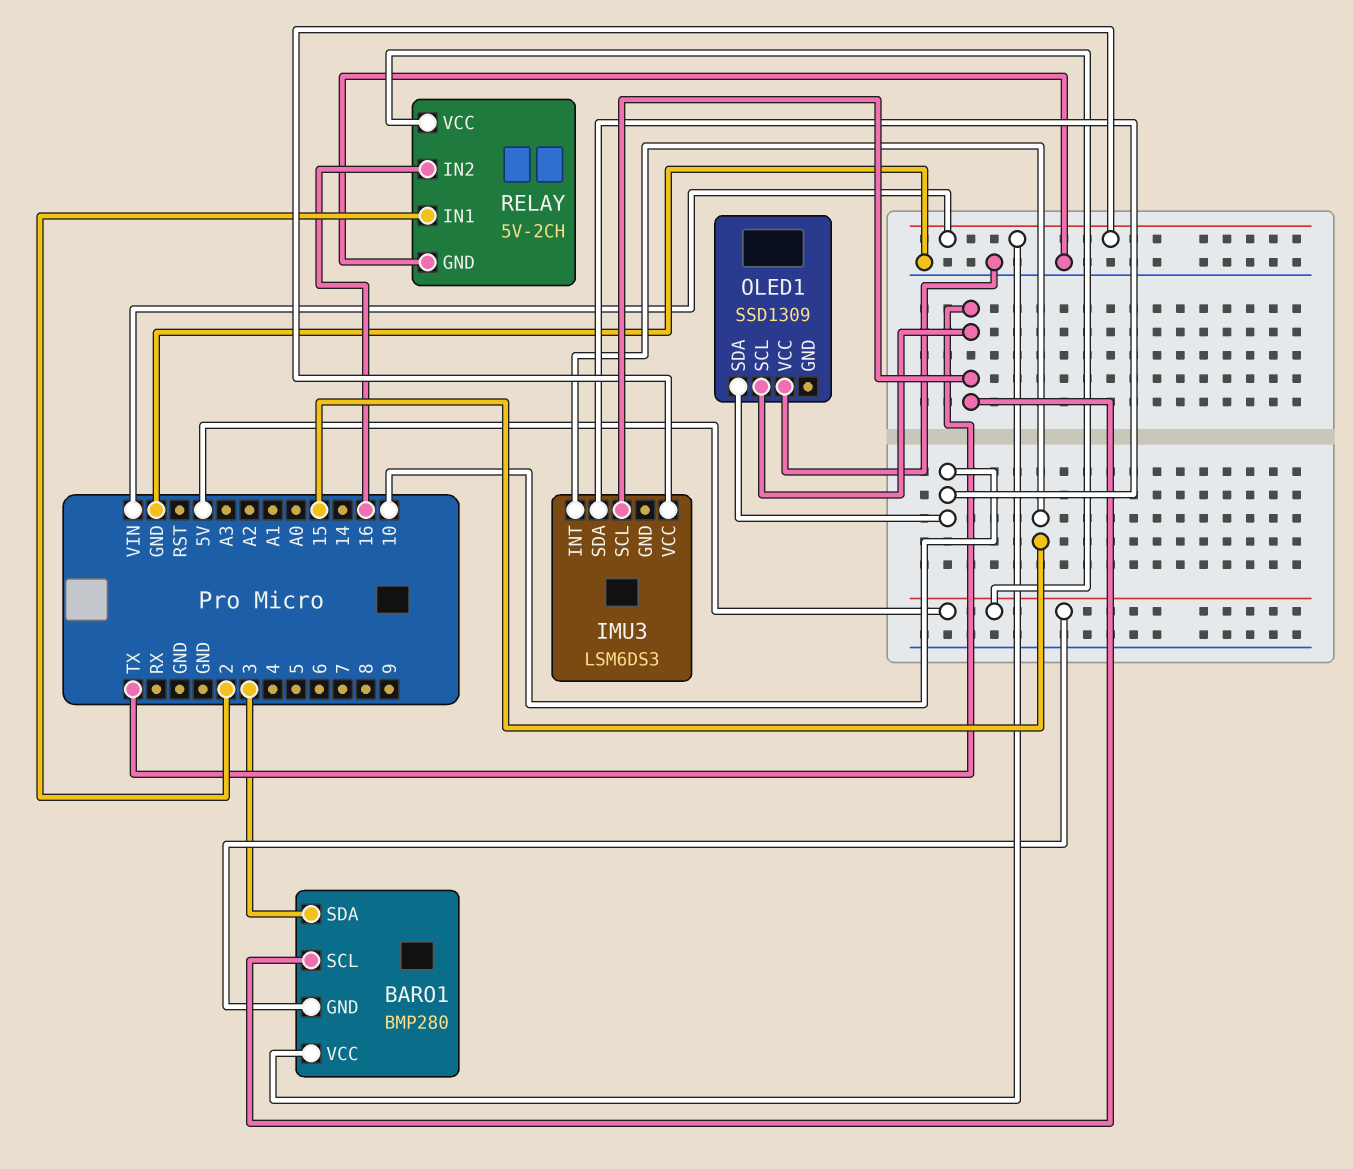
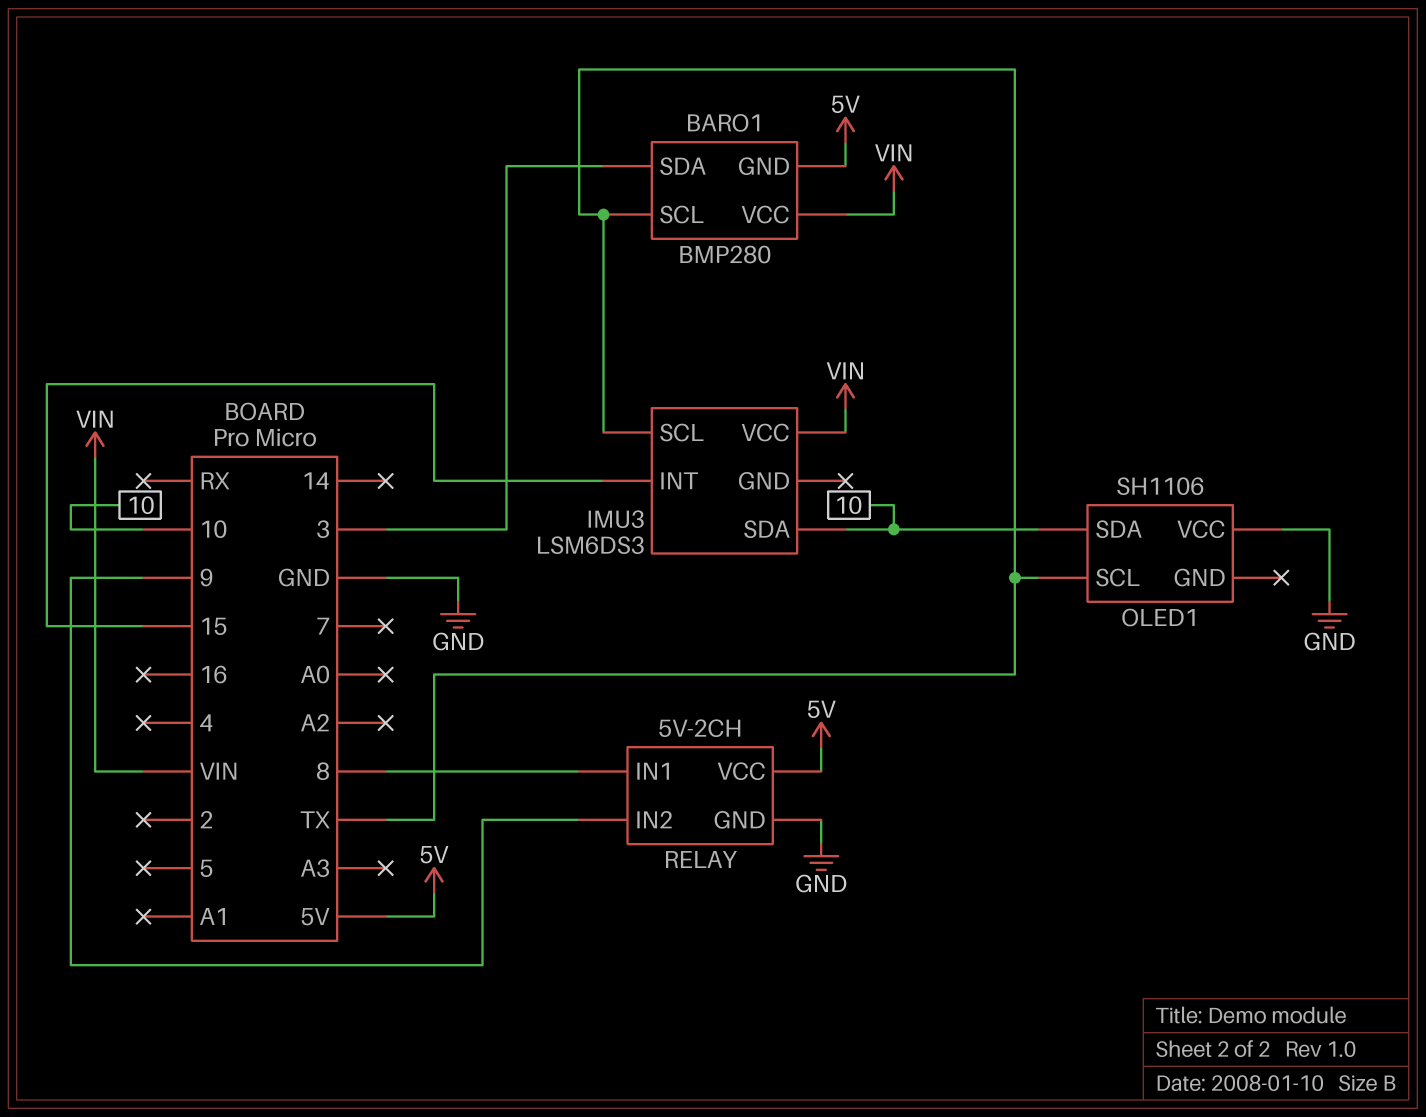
OLED1: SSD1309 -> SH1106
RELAY pin IN1: 2 -> 8
RELAY pin IN2: 16 -> 9

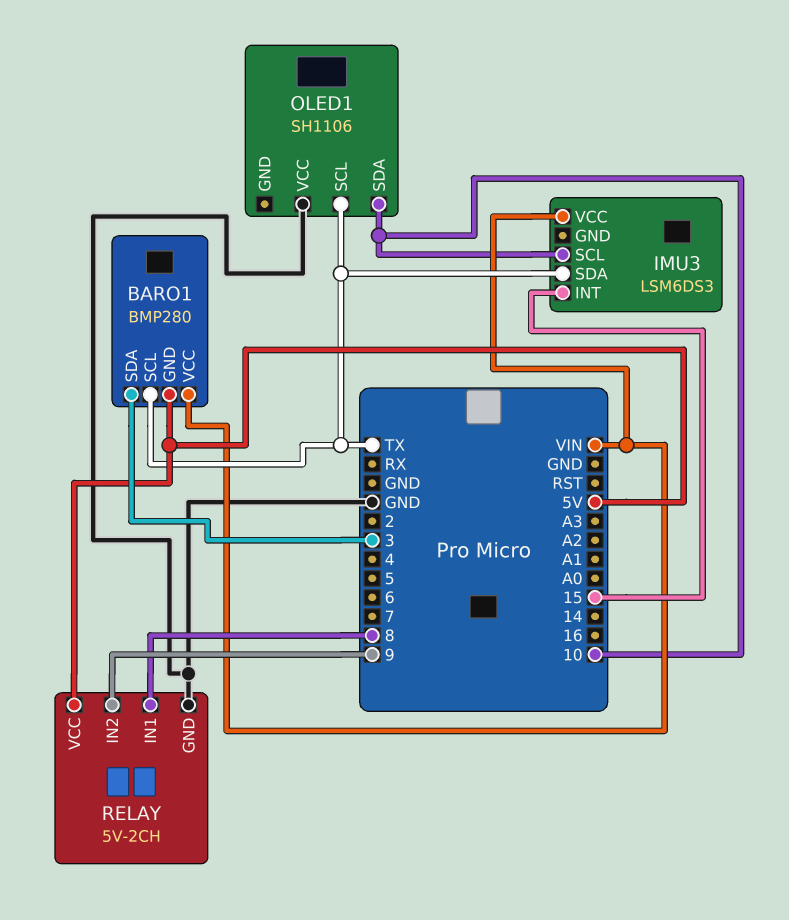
IMU3 pin SCL: TX -> 10
IMU3 pin SDA: 10 -> TX

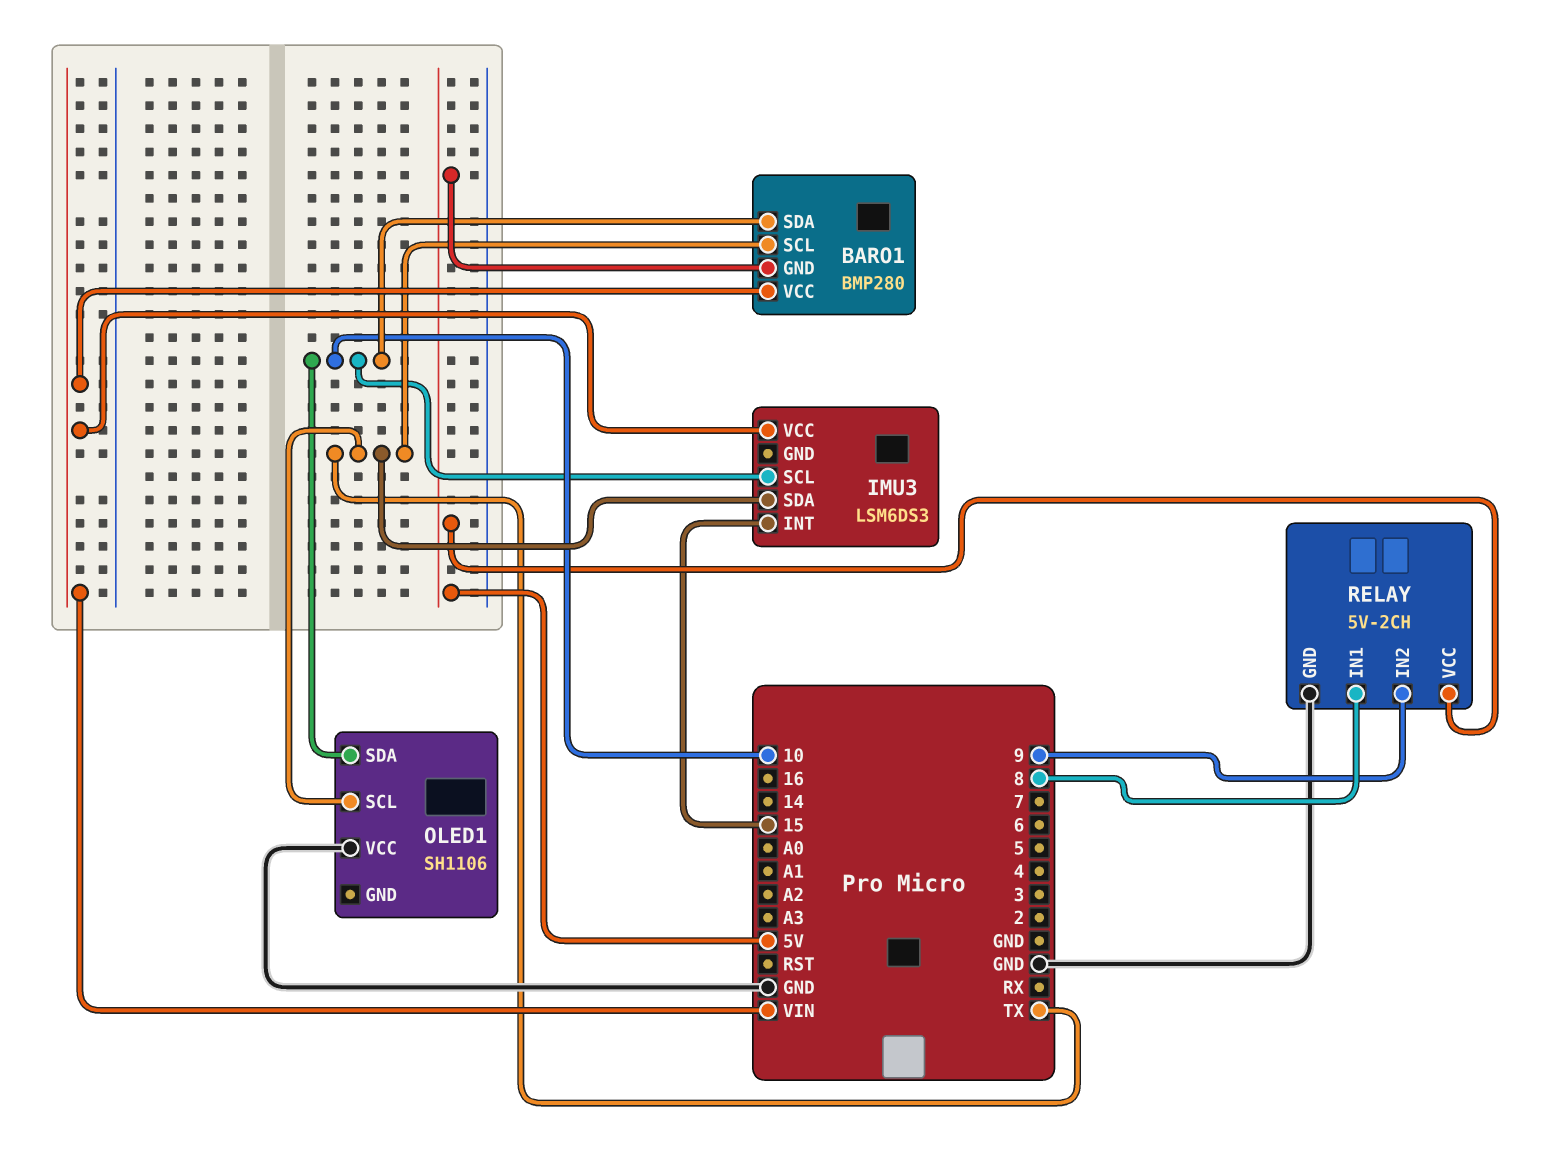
BARO1 pin SDA: 3 -> 10

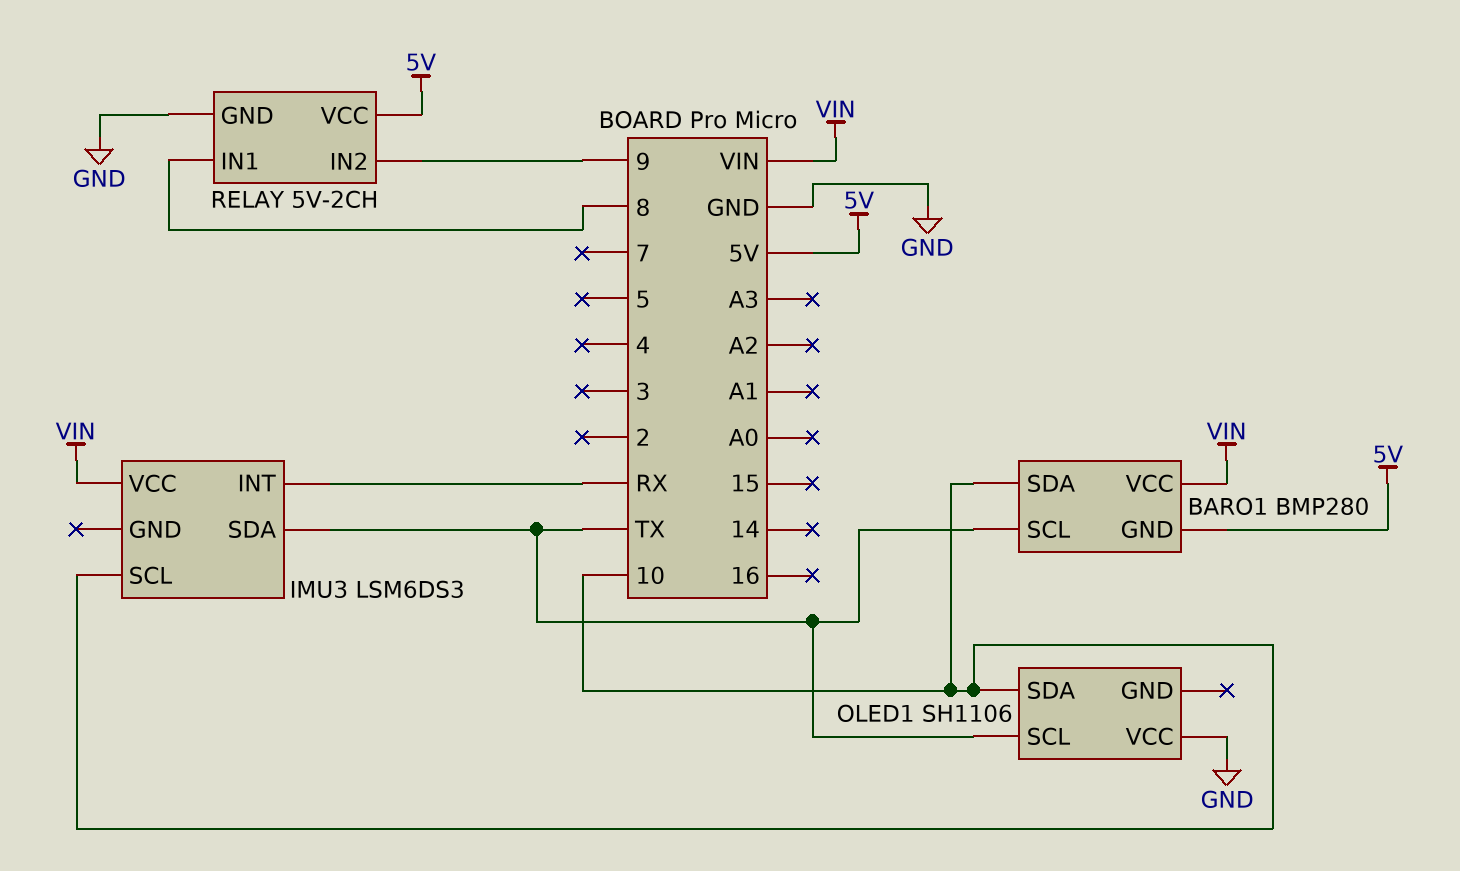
IMU3 pin INT: 15 -> RX

